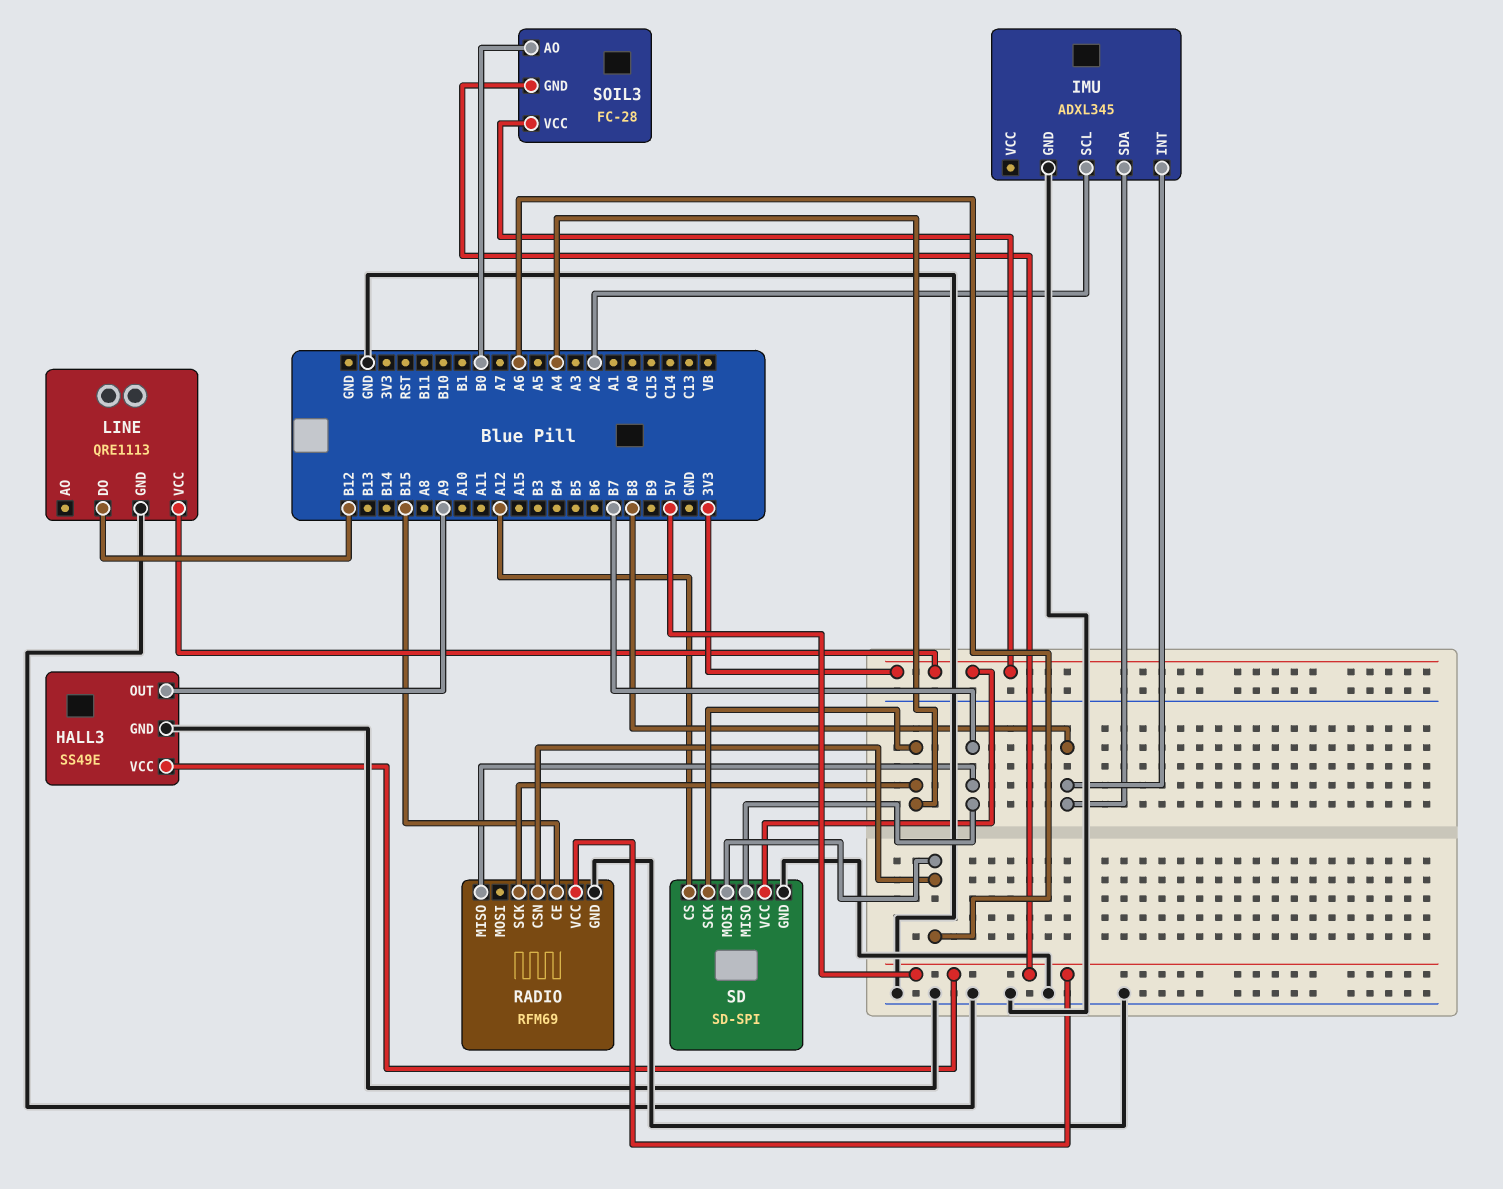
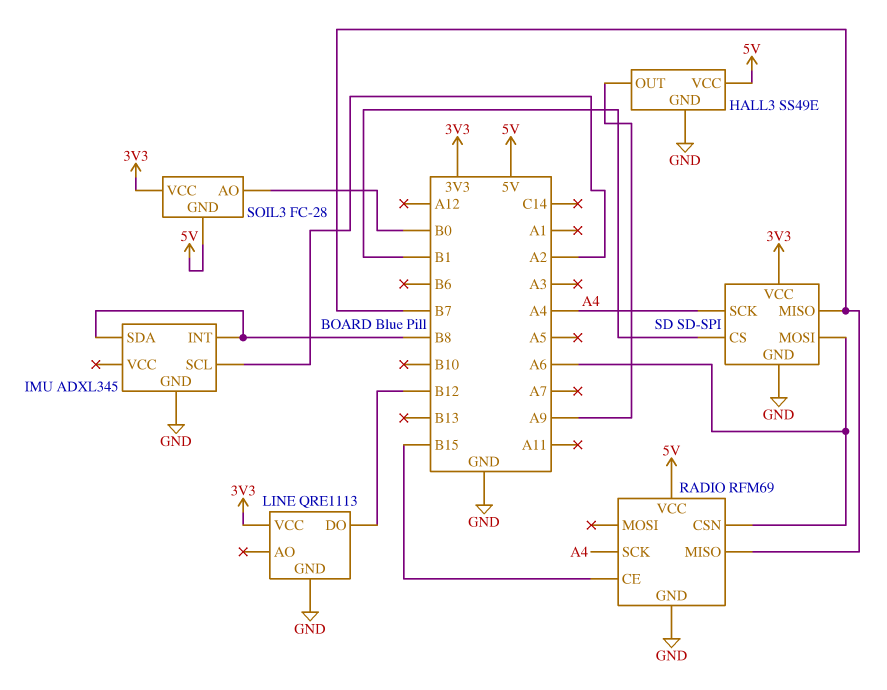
SD pin CS: A12 -> B1

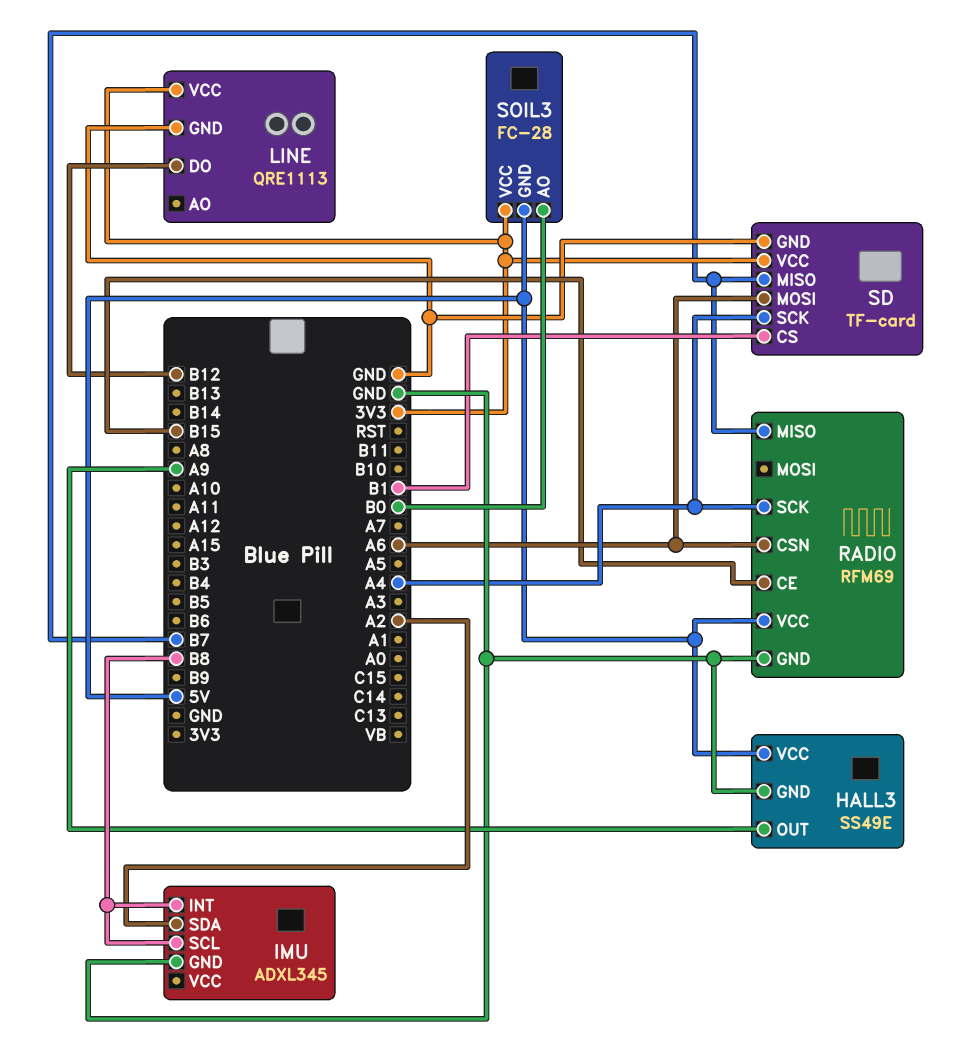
IMU pin SCL: A2 -> B8
IMU pin SDA: B8 -> A2
SD: SD-SPI -> TF-card

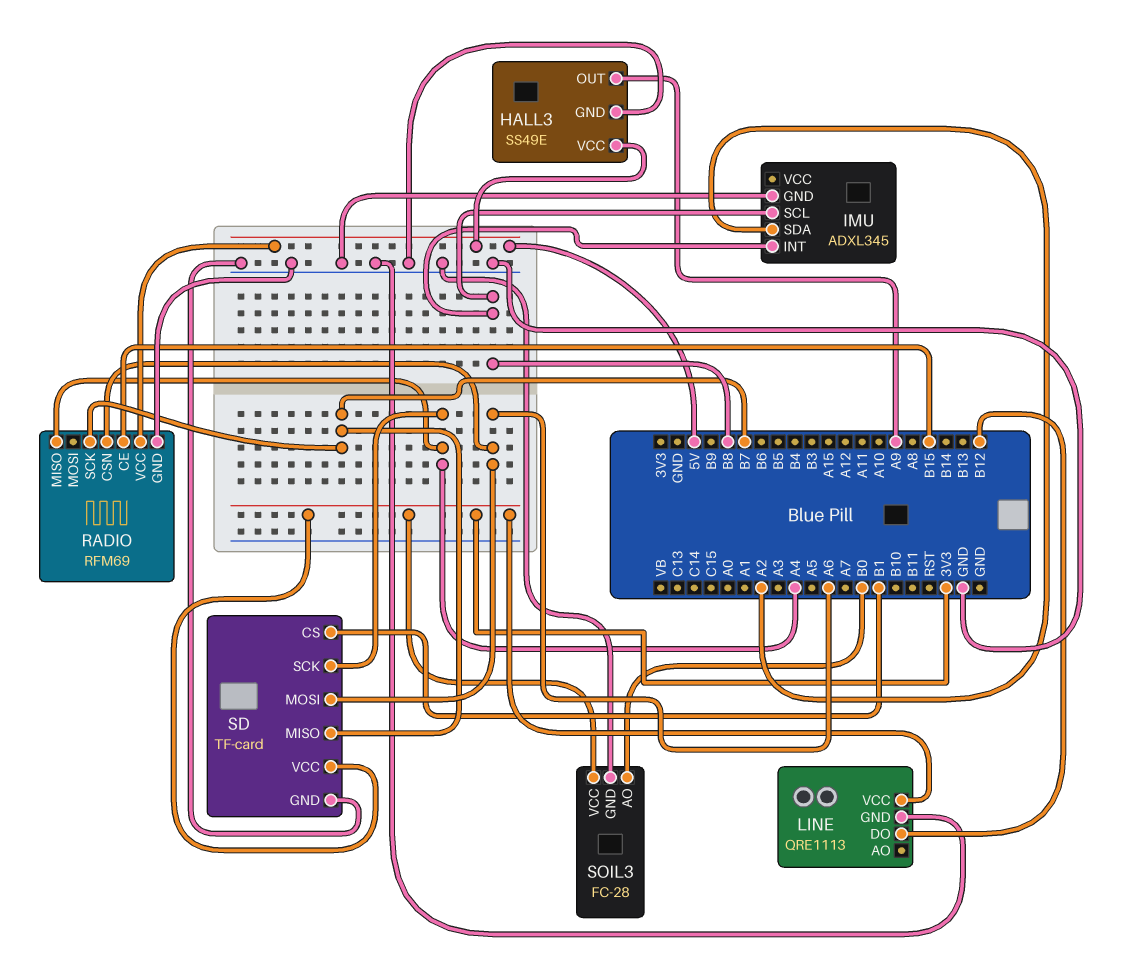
RADIO pin MISO: B7 -> A4
RADIO pin SCK: A4 -> B7
SOIL3 pin GND: 5V -> GND

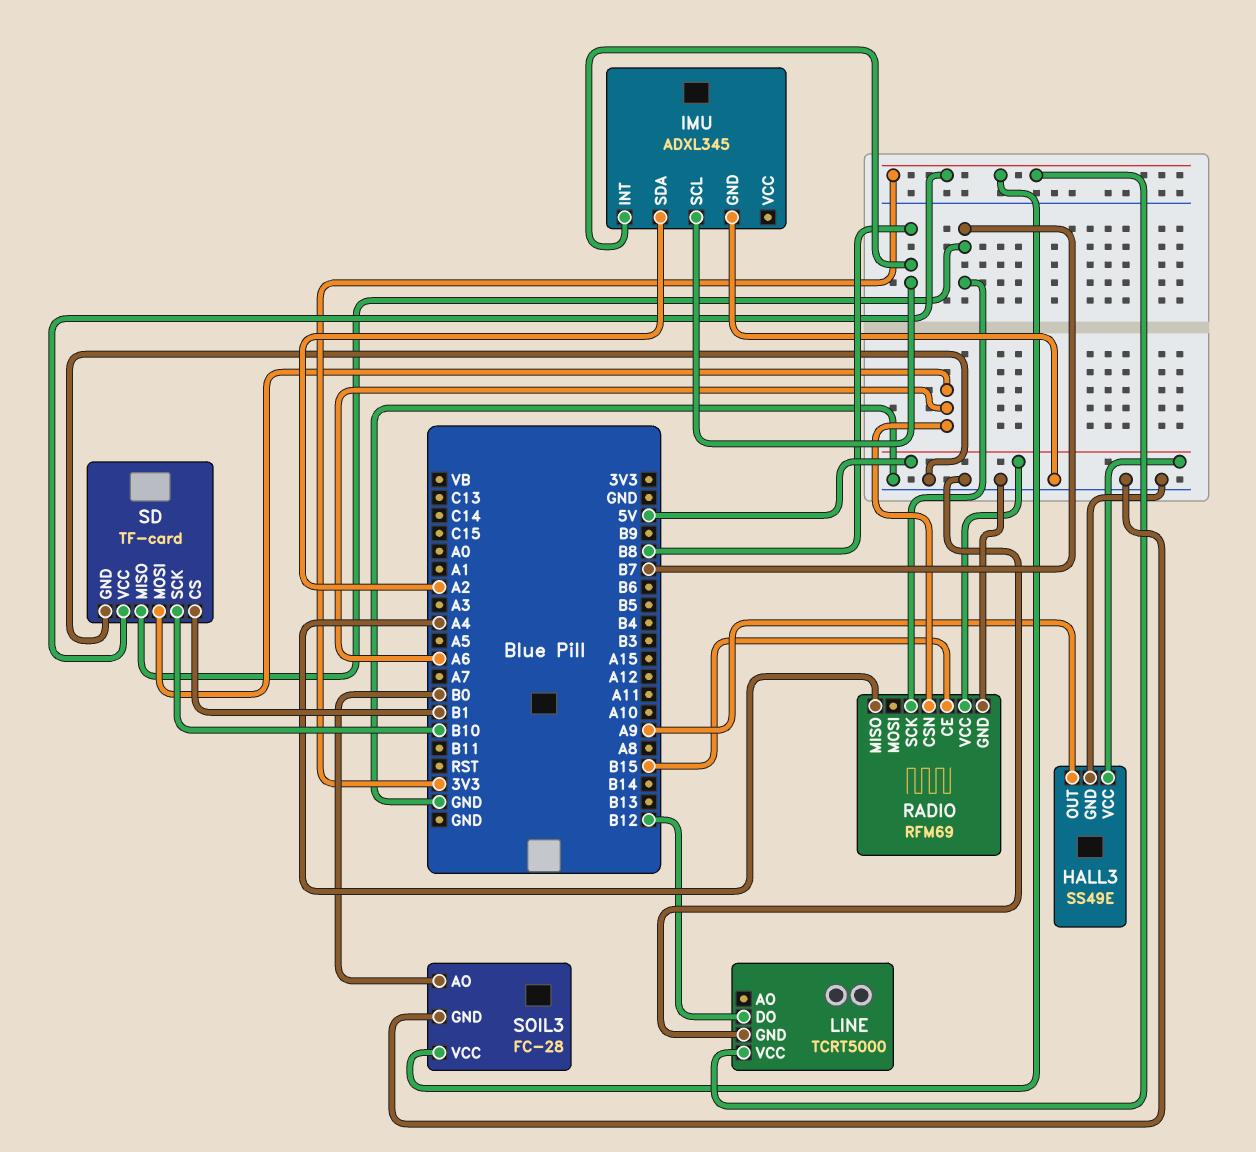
LINE: QRE1113 -> TCRT5000
SD pin SCK: A4 -> B10

